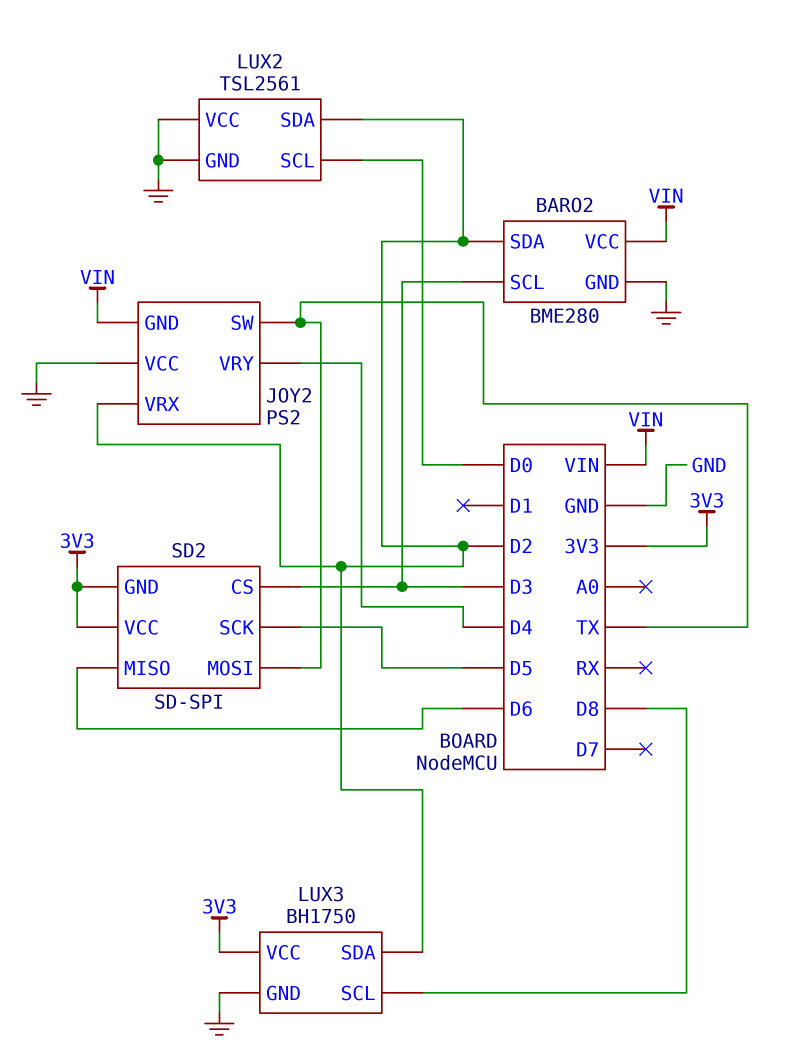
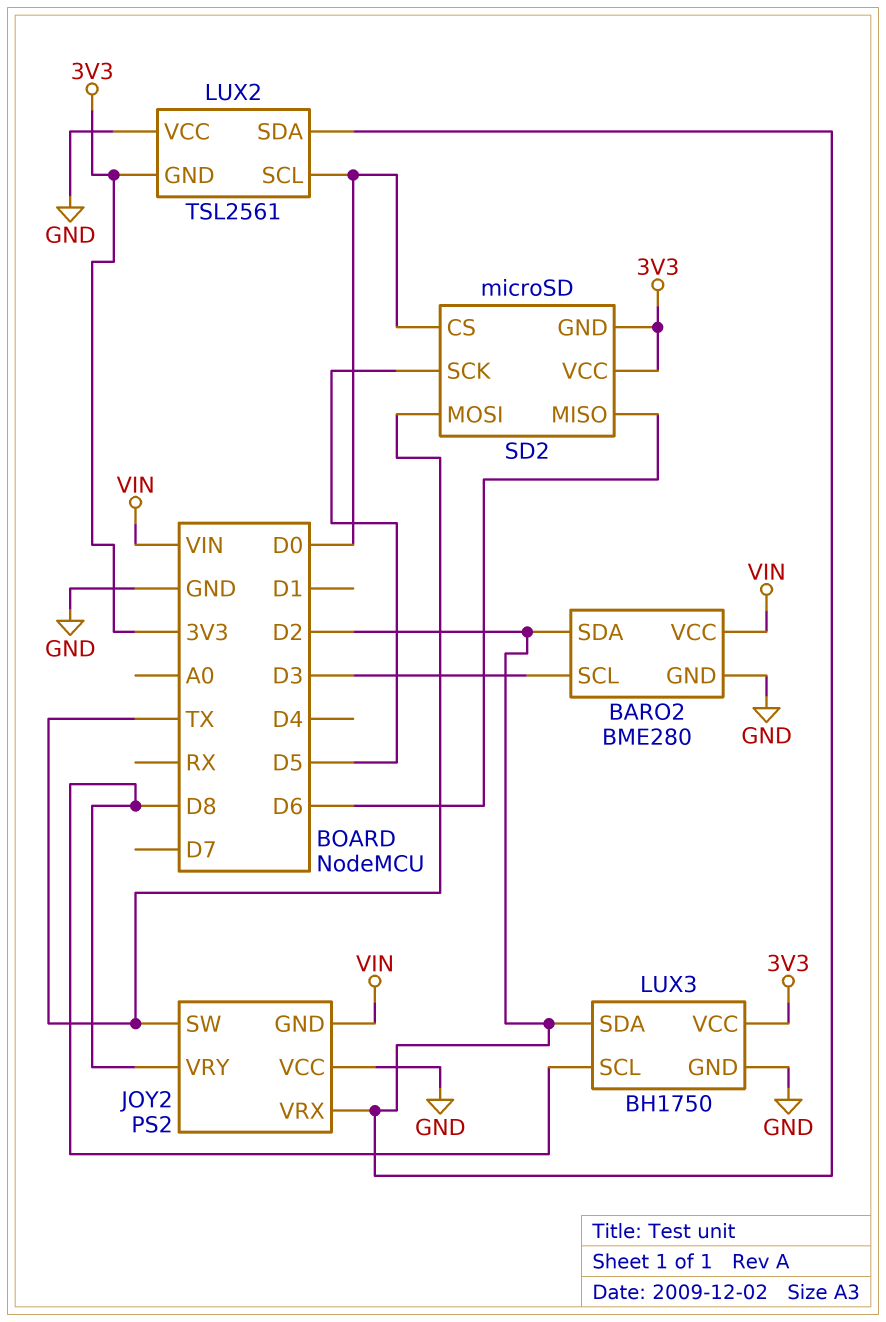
JOY2 pin VRY: D4 -> D8
LUX2 pin GND: GND -> 3V3
SD2: SD-SPI -> microSD
SD2 pin CS: D3 -> D0

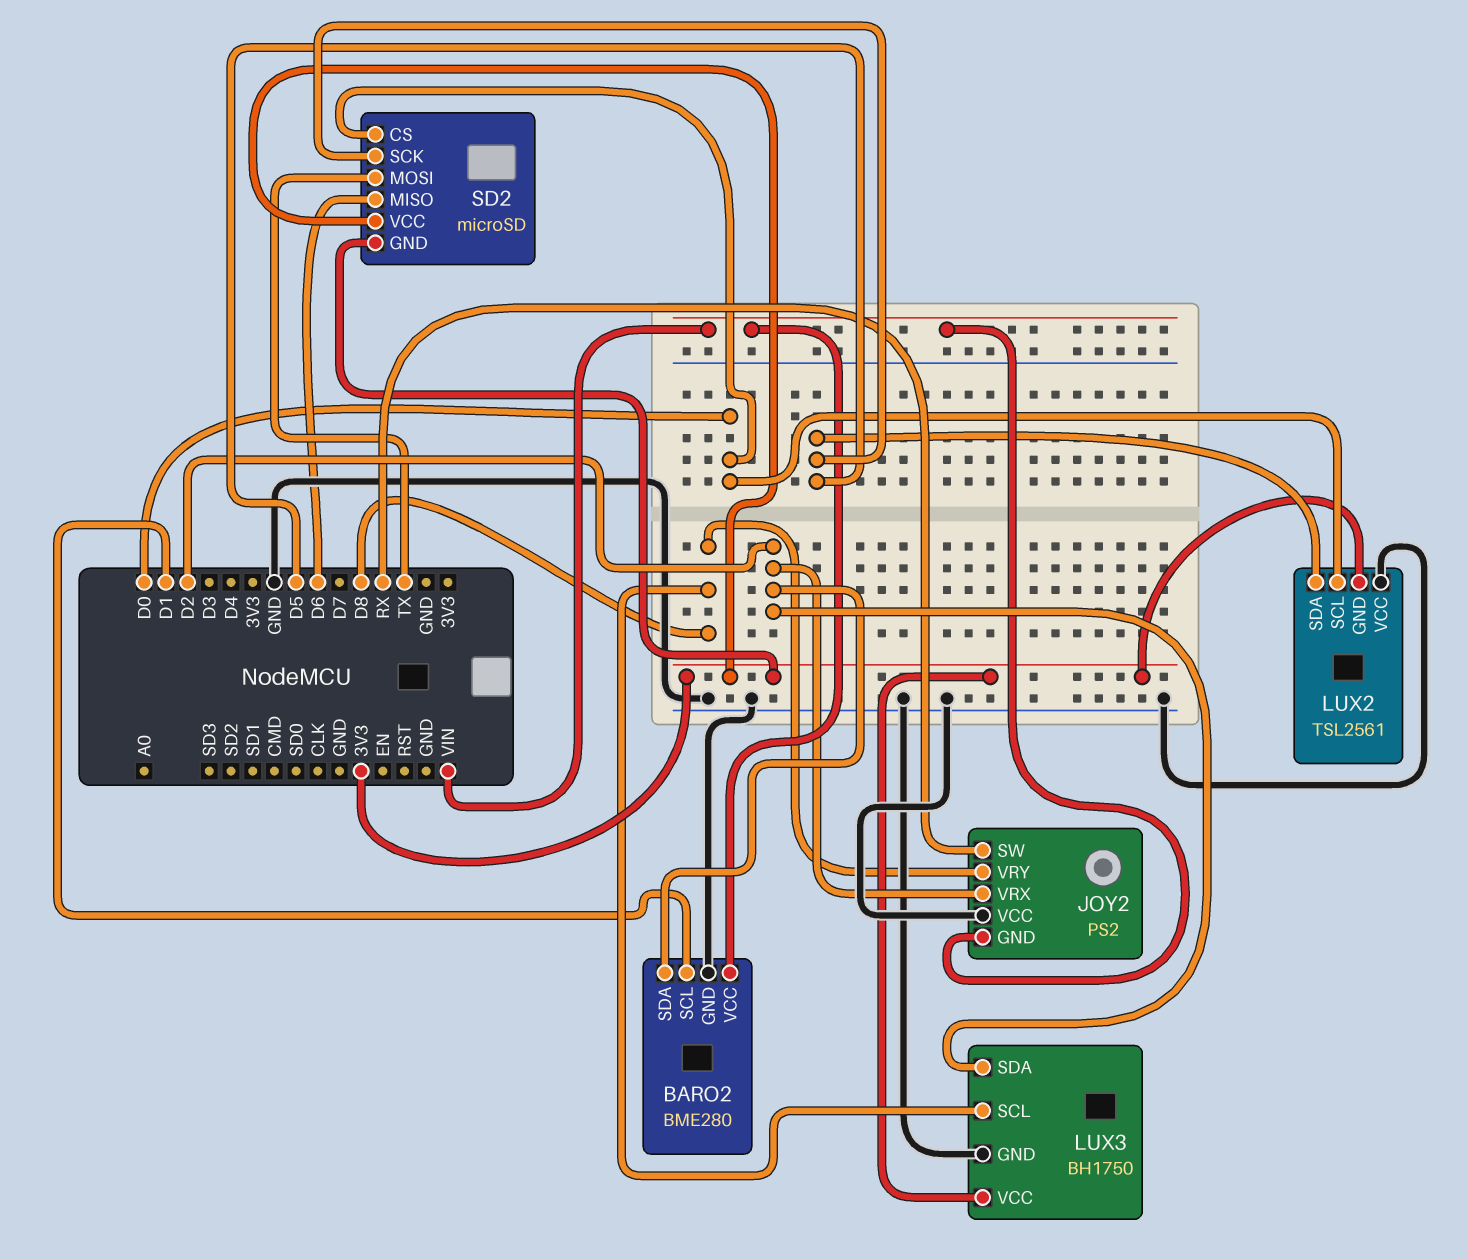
BARO2 pin SCL: D3 -> D1
JOY2 pin SW: TX -> RX
LUX2 pin SDA: D2 -> D5

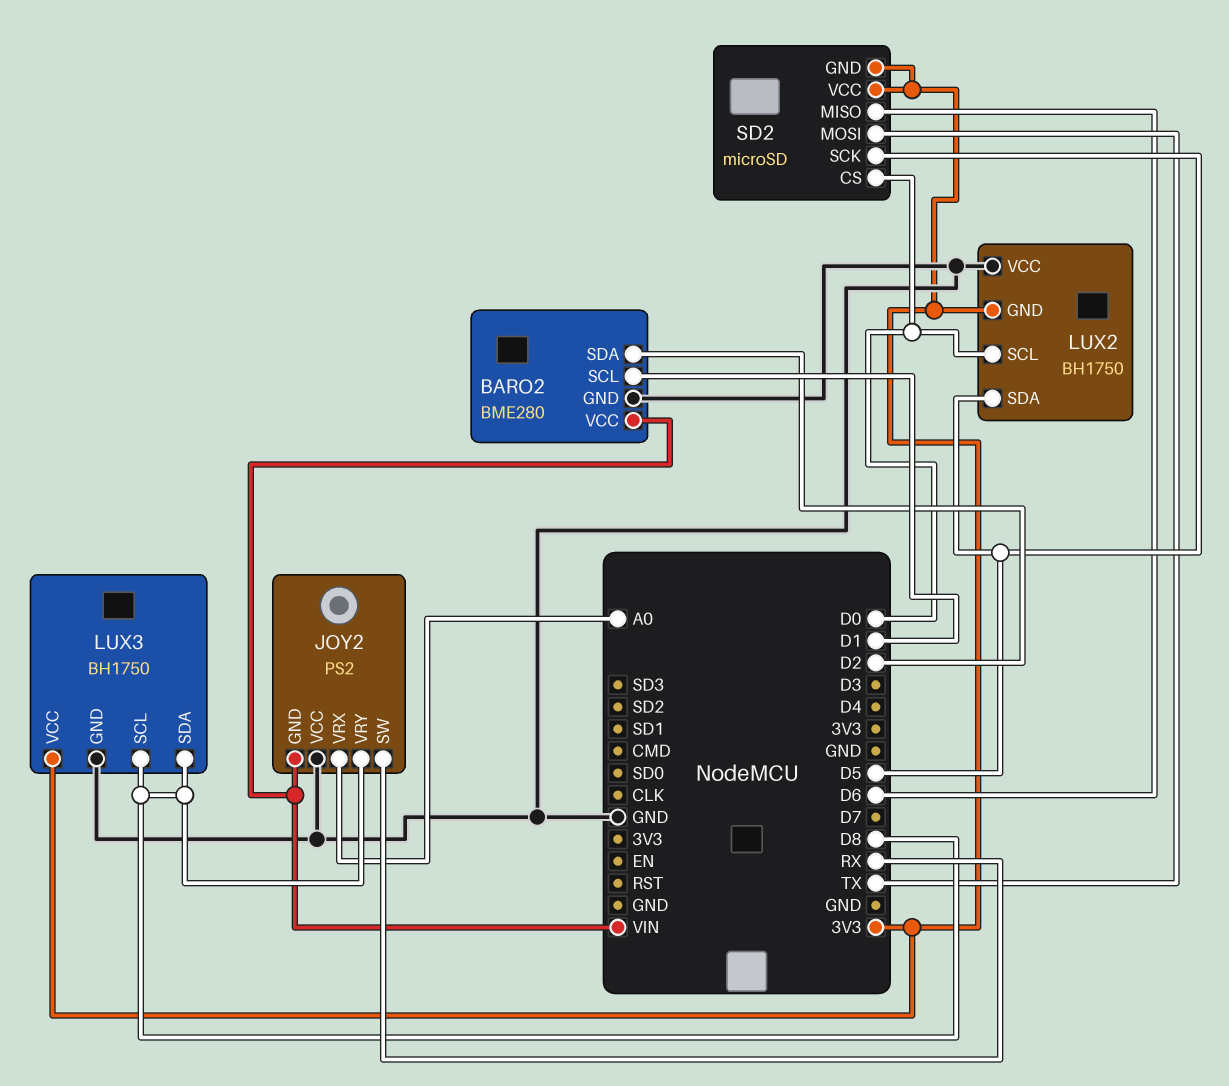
JOY2 pin VRX: D2 -> A0
LUX2: TSL2561 -> BH1750
LUX3 pin SDA: D2 -> D8

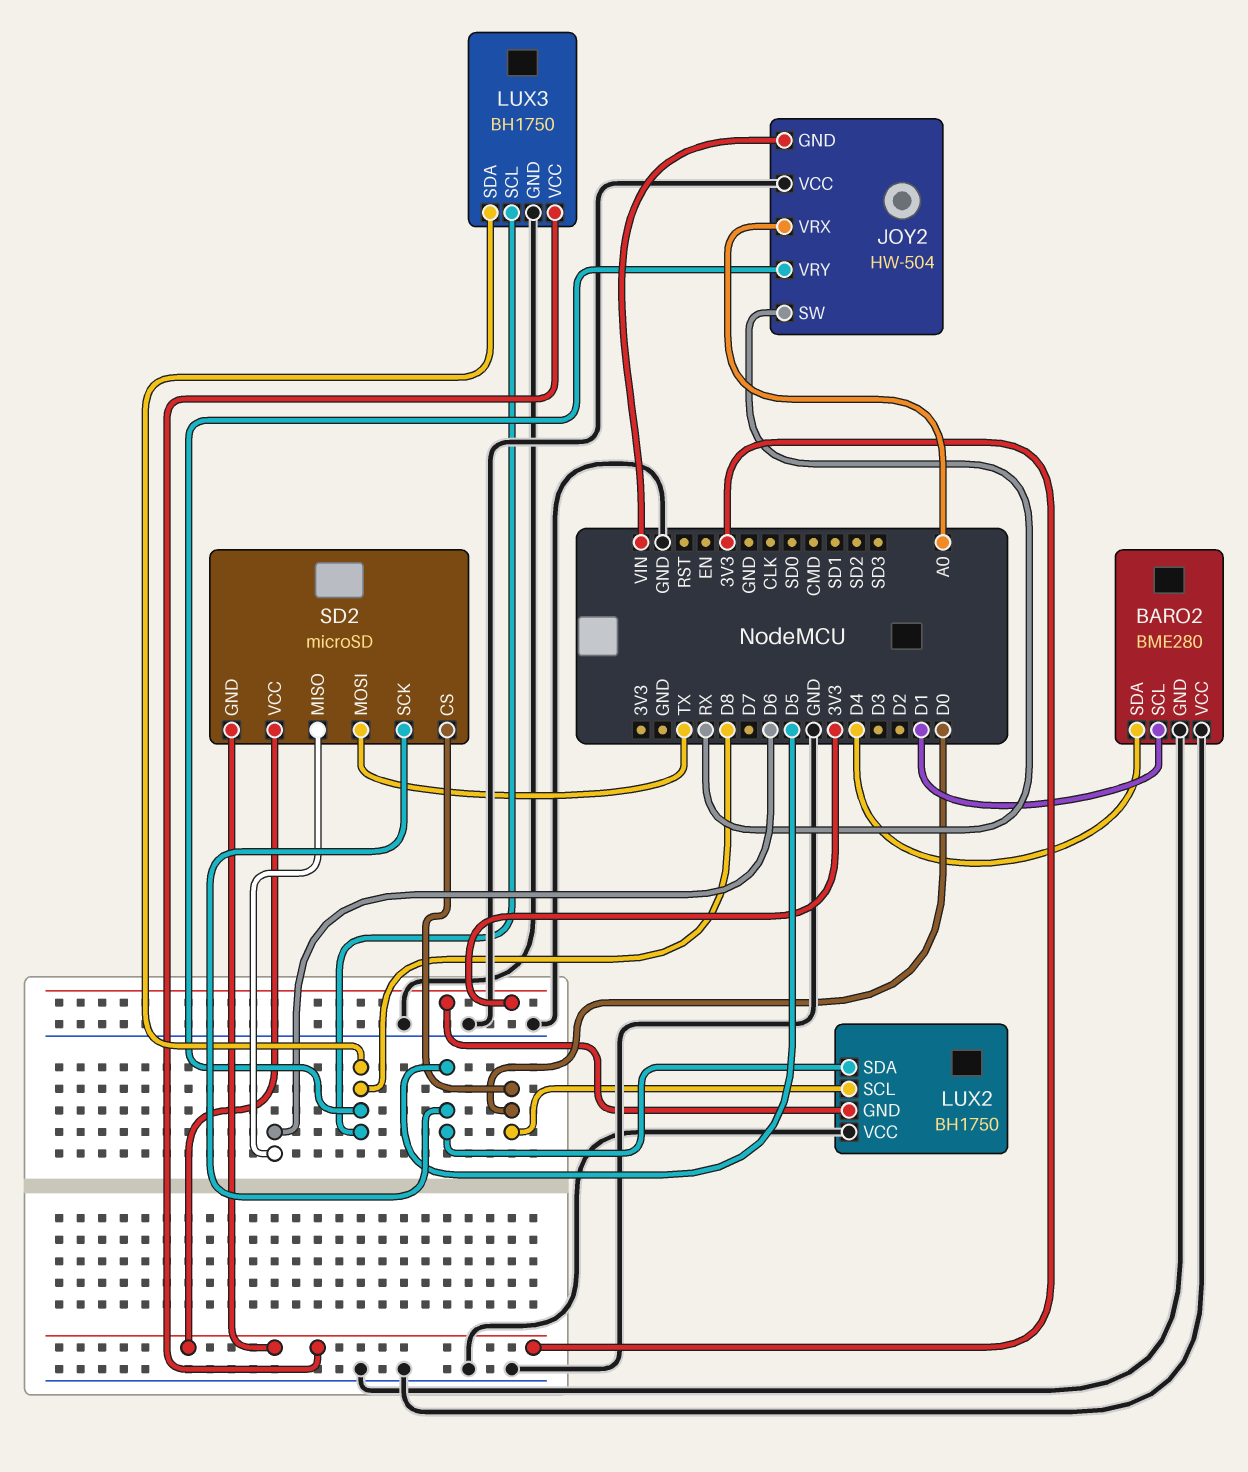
BARO2 pin SDA: D2 -> D4
BARO2 pin VCC: VIN -> GND
JOY2: PS2 -> HW-504

